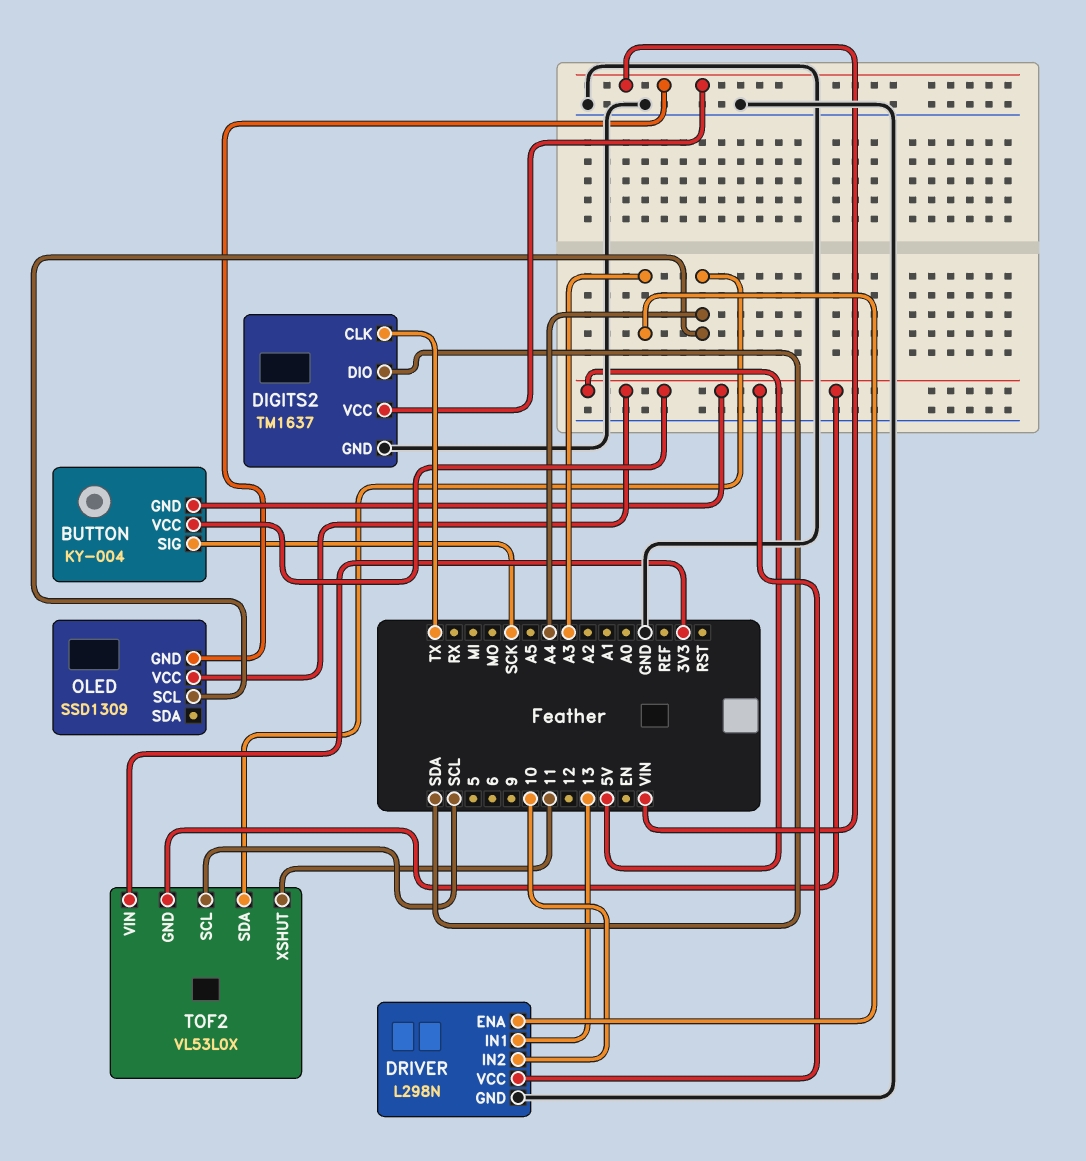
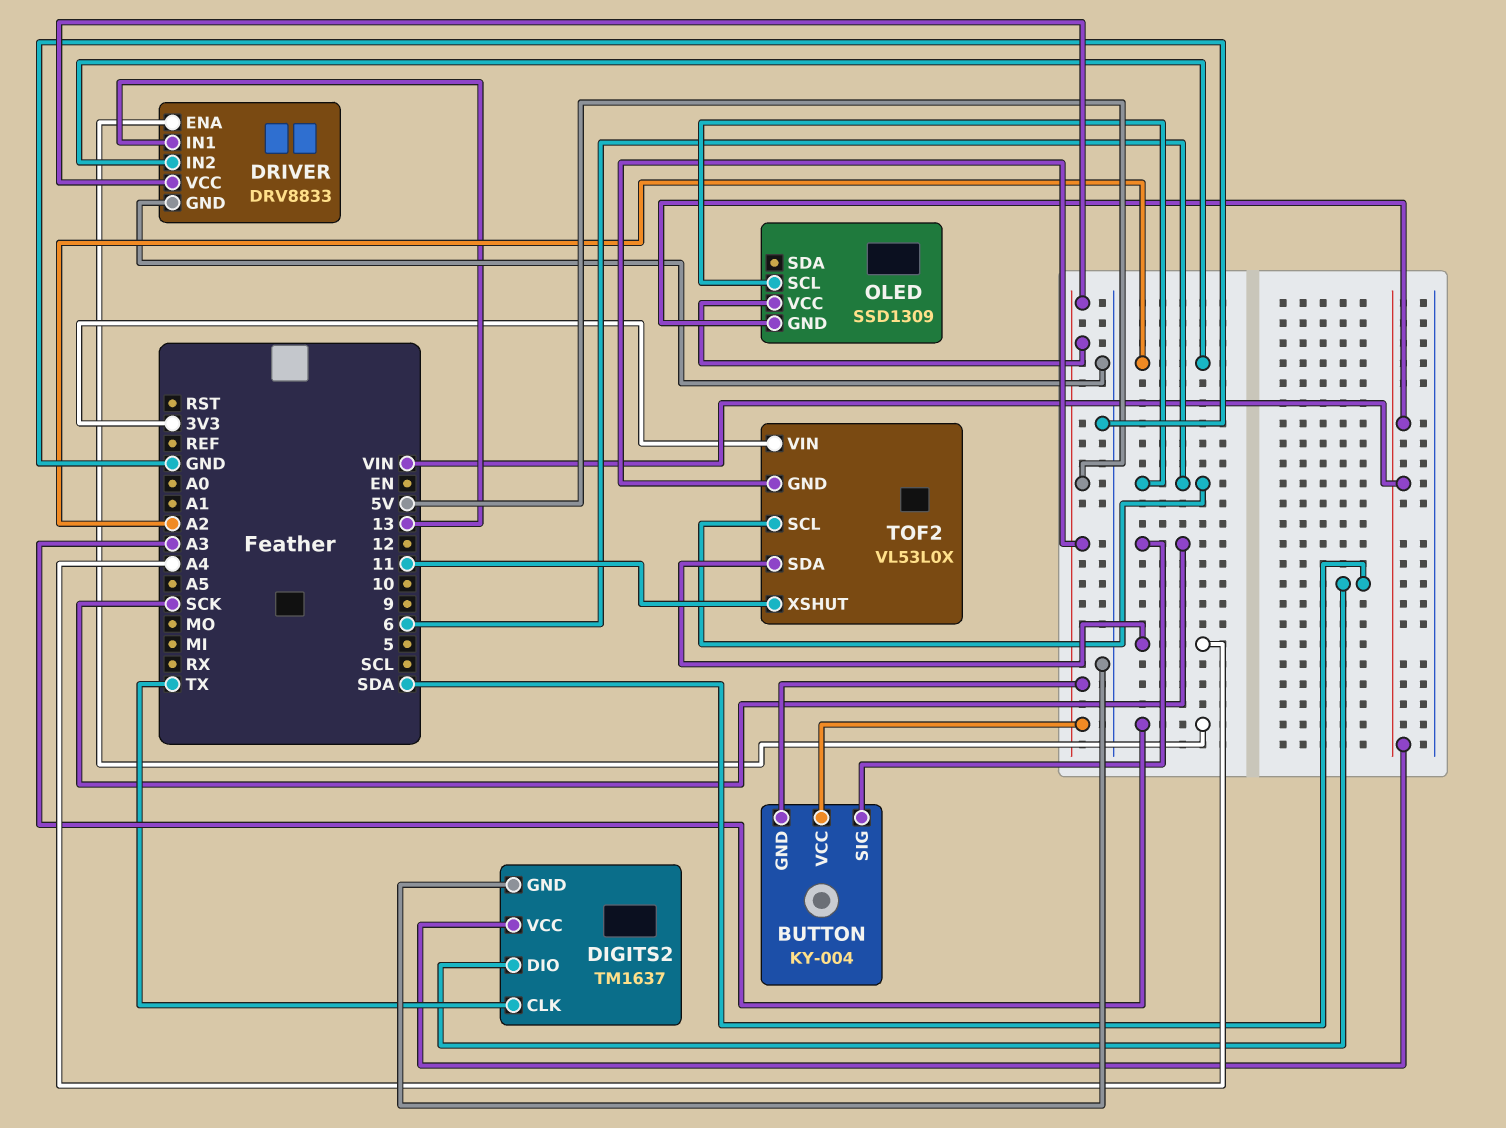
DRIVER: L298N -> DRV8833
DRIVER pin IN2: 10 -> A2
OLED pin SCL: A4 -> 6
TOF2 pin SCL: SCL -> 6

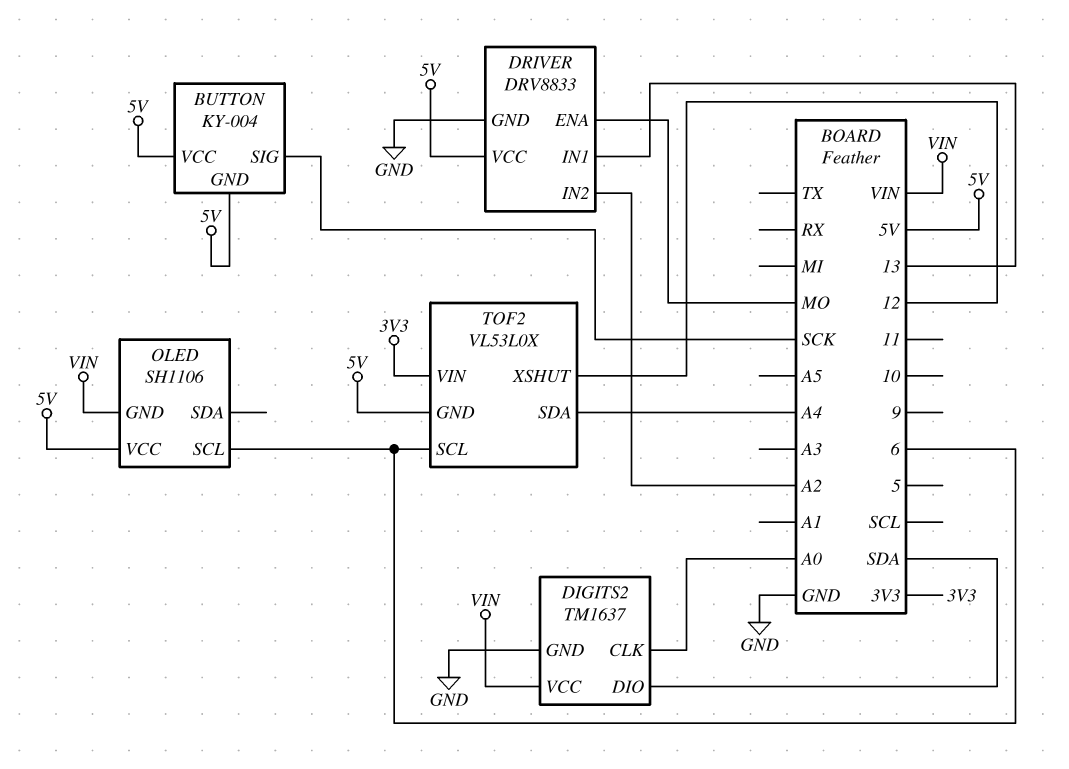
DIGITS2 pin CLK: TX -> A0
DRIVER pin ENA: A3 -> MO
OLED: SSD1309 -> SH1106
TOF2 pin XSHUT: 11 -> 12

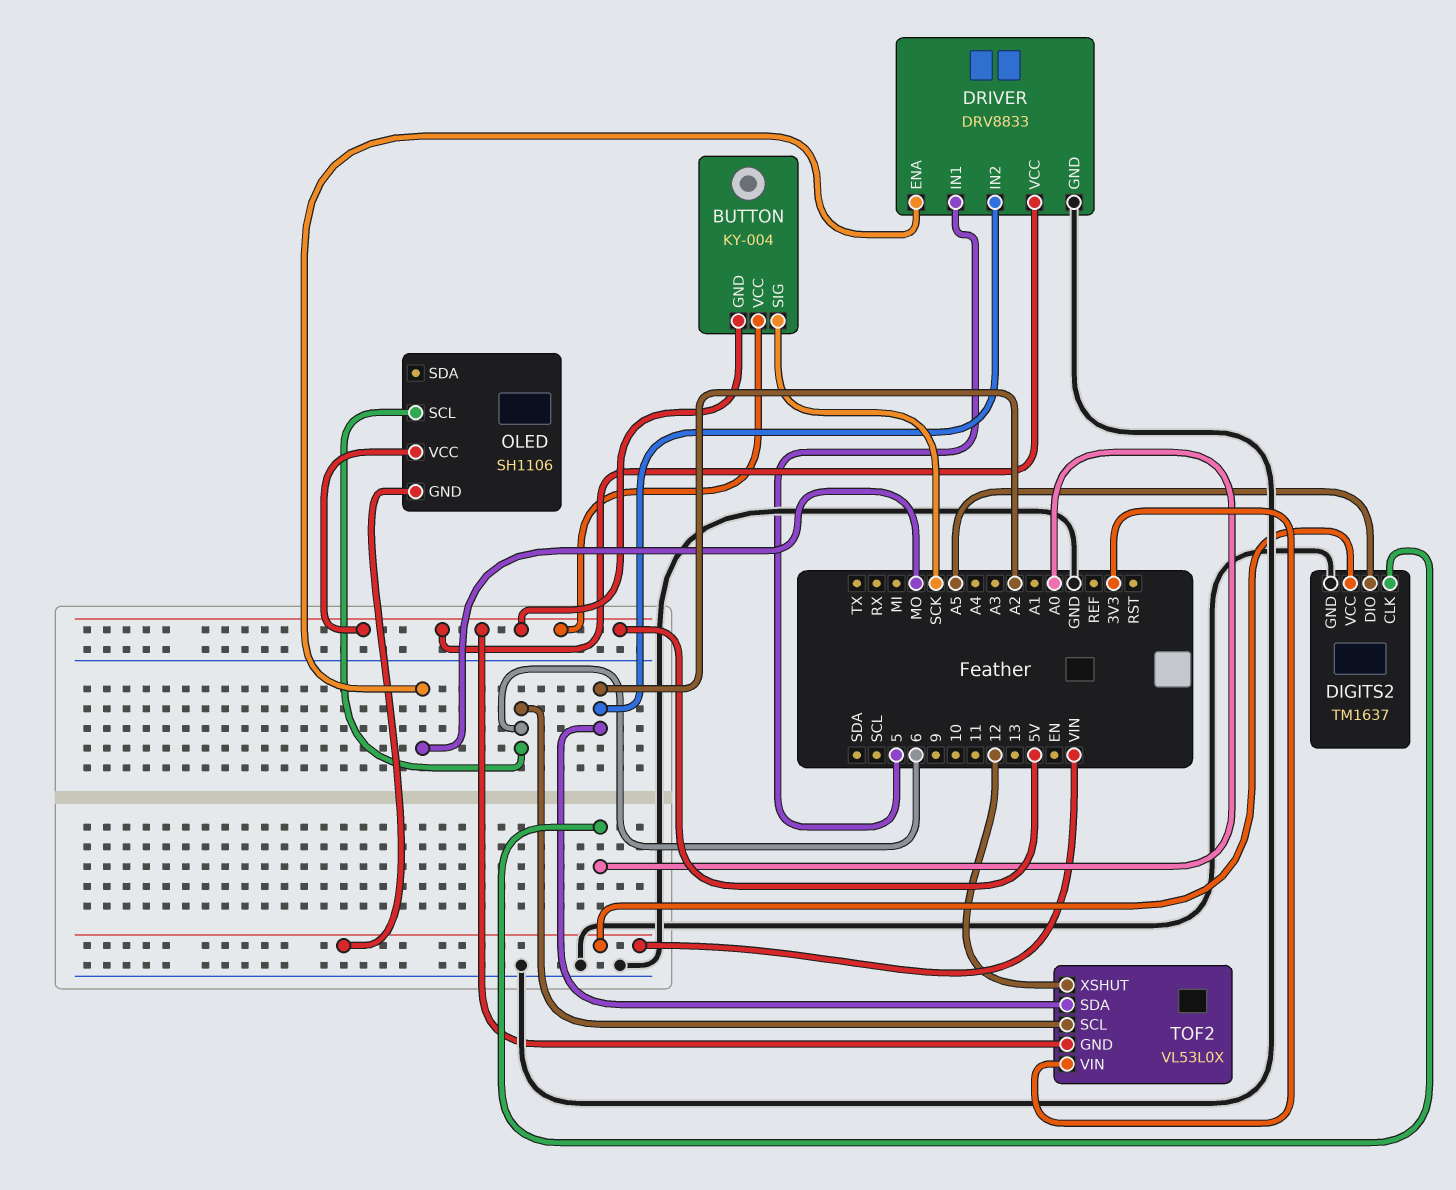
DIGITS2 pin DIO: SDA -> A5
DRIVER pin IN1: 13 -> 5
TOF2 pin SDA: A4 -> A2

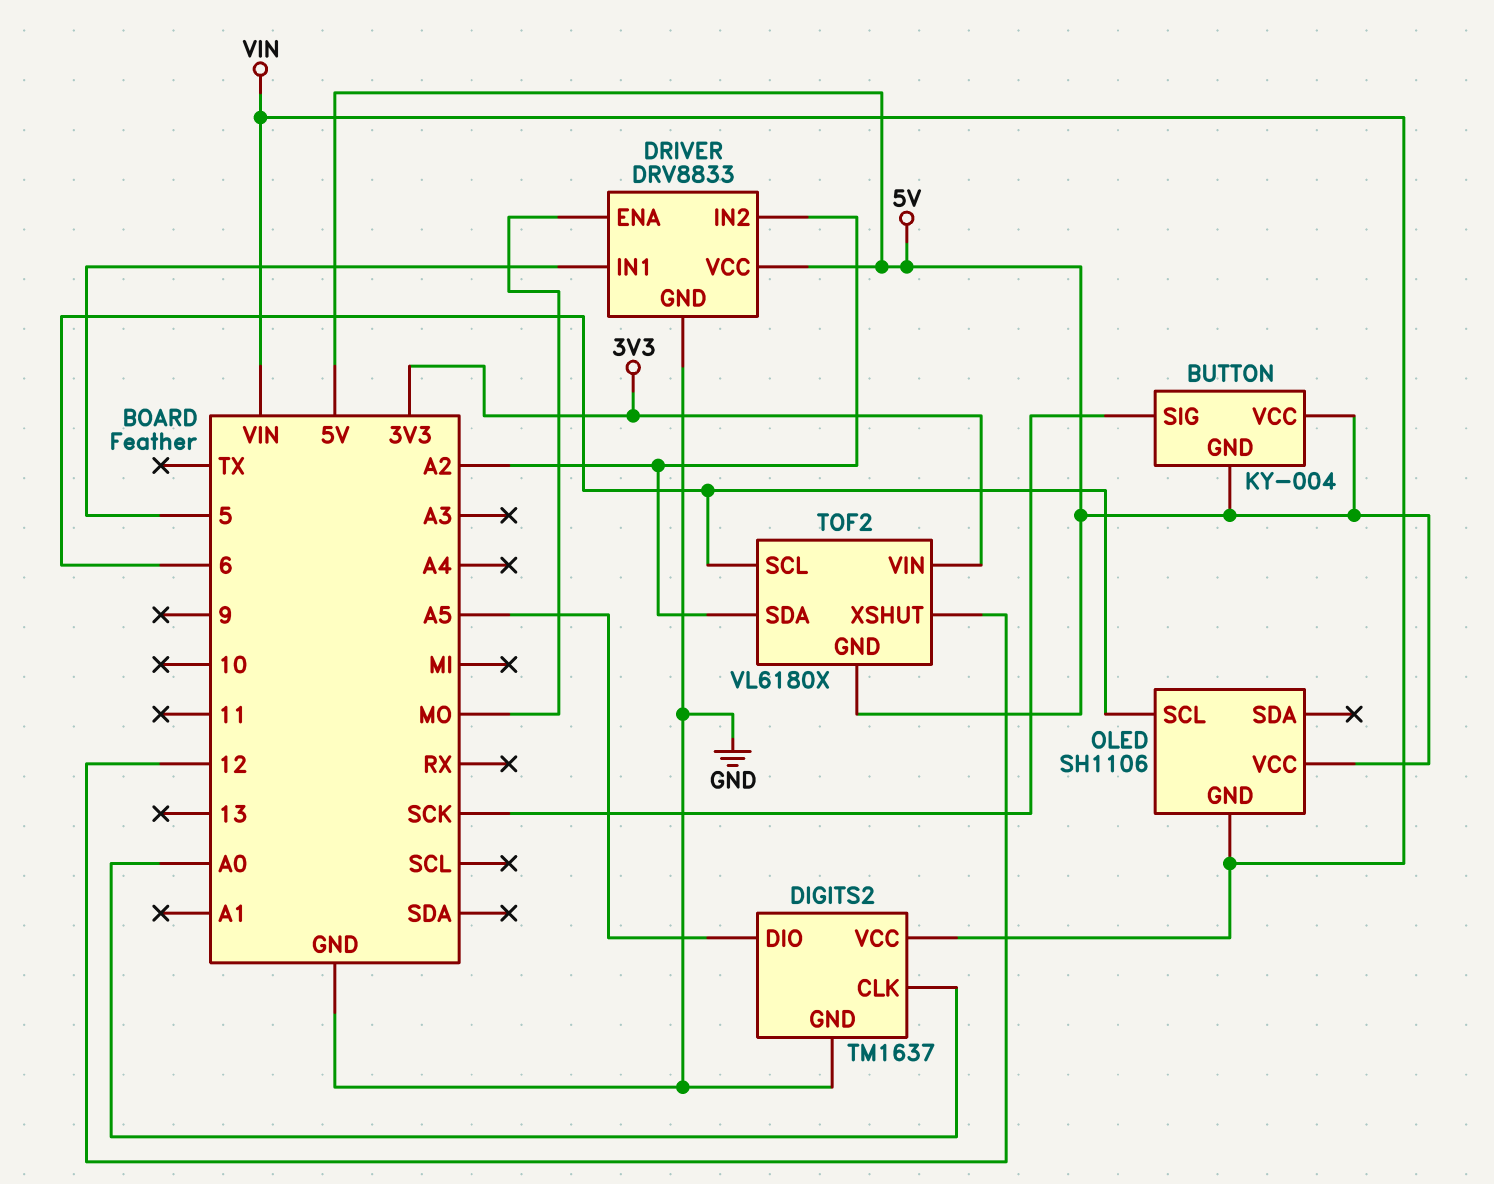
TOF2: VL53L0X -> VL6180X

